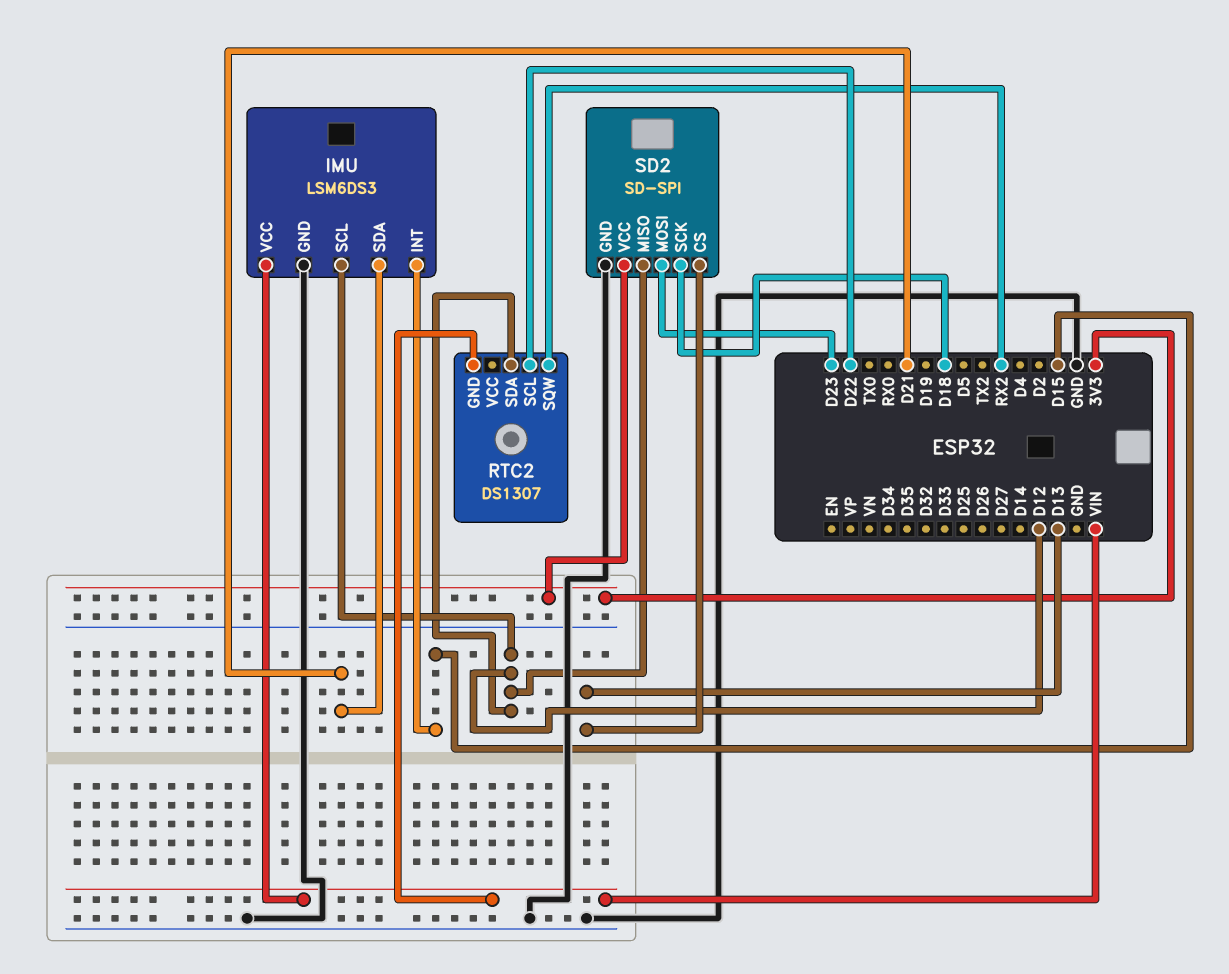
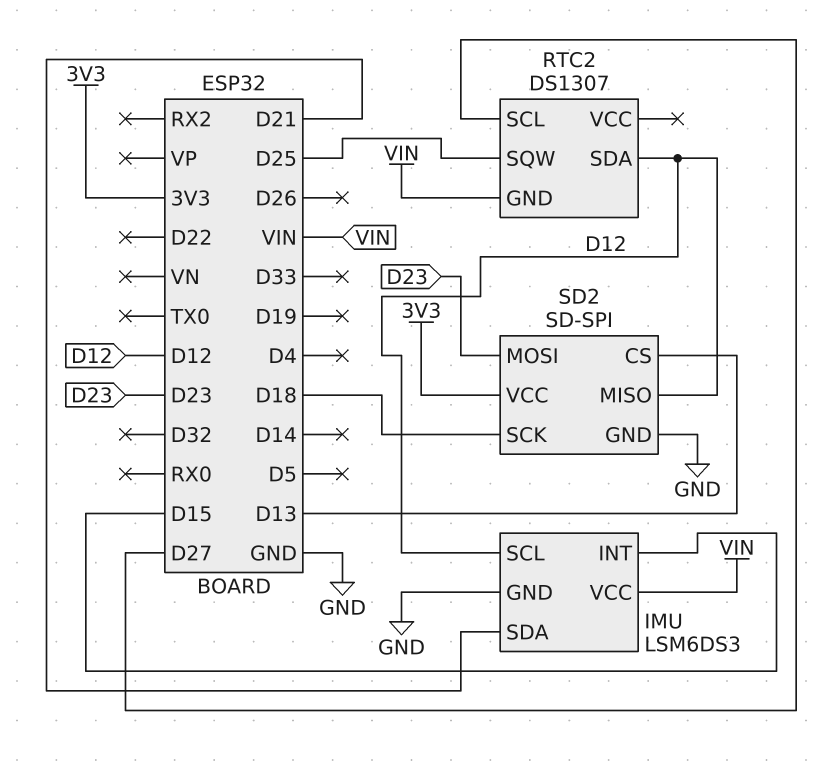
RTC2 pin SCL: D22 -> D27
RTC2 pin SQW: RX2 -> D25

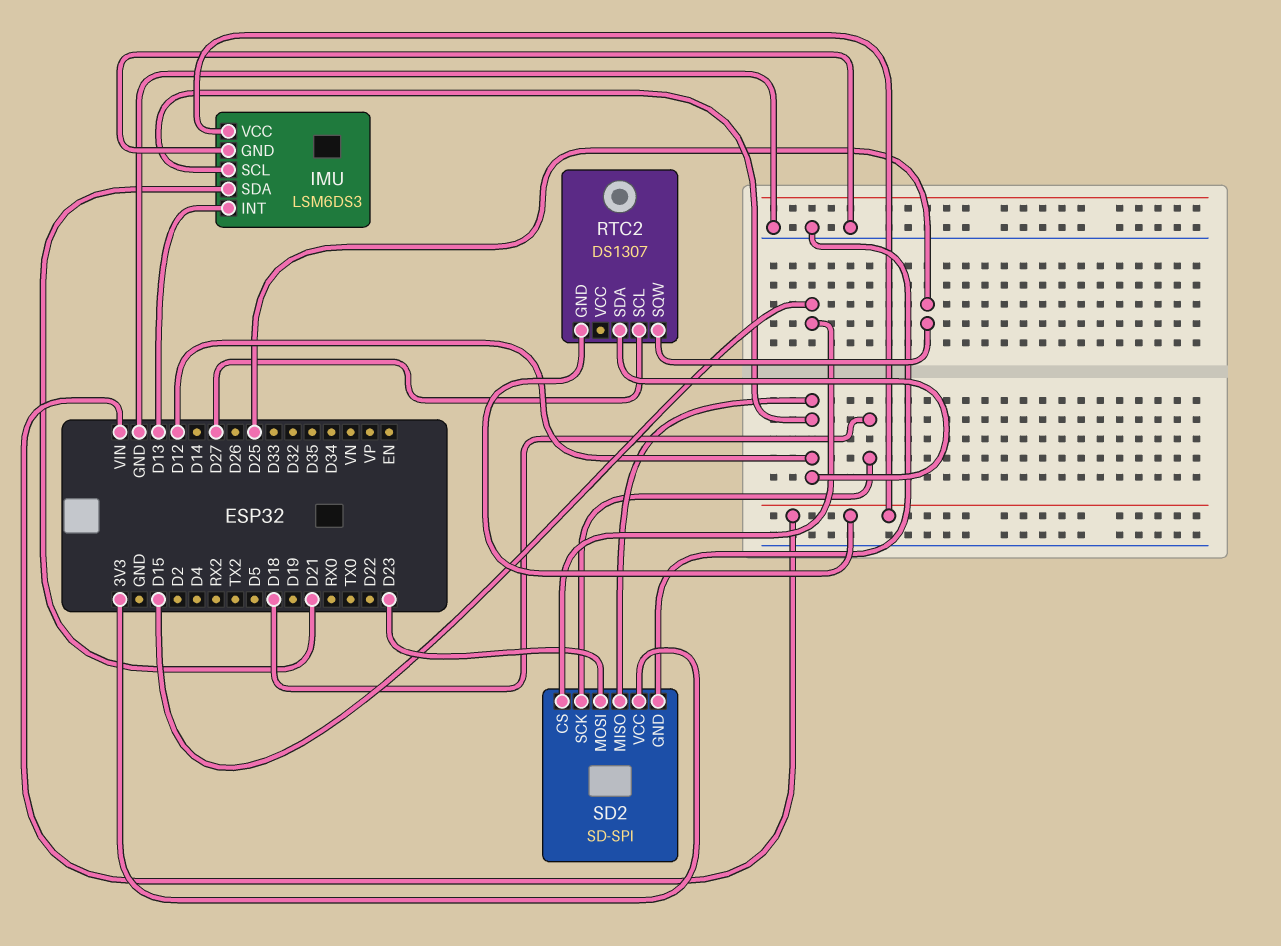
IMU pin INT: D15 -> D13
SD2 pin CS: D13 -> D15

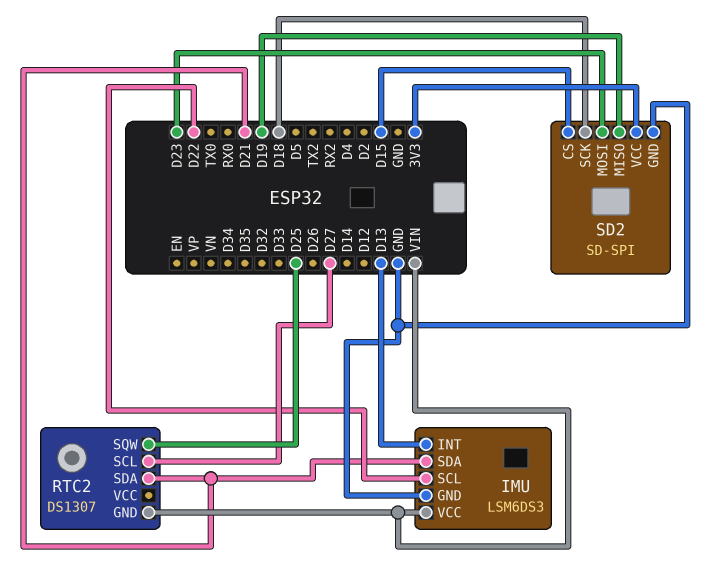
IMU pin SCL: D12 -> D22
RTC2 pin SDA: D12 -> D21
SD2 pin MISO: D12 -> D19

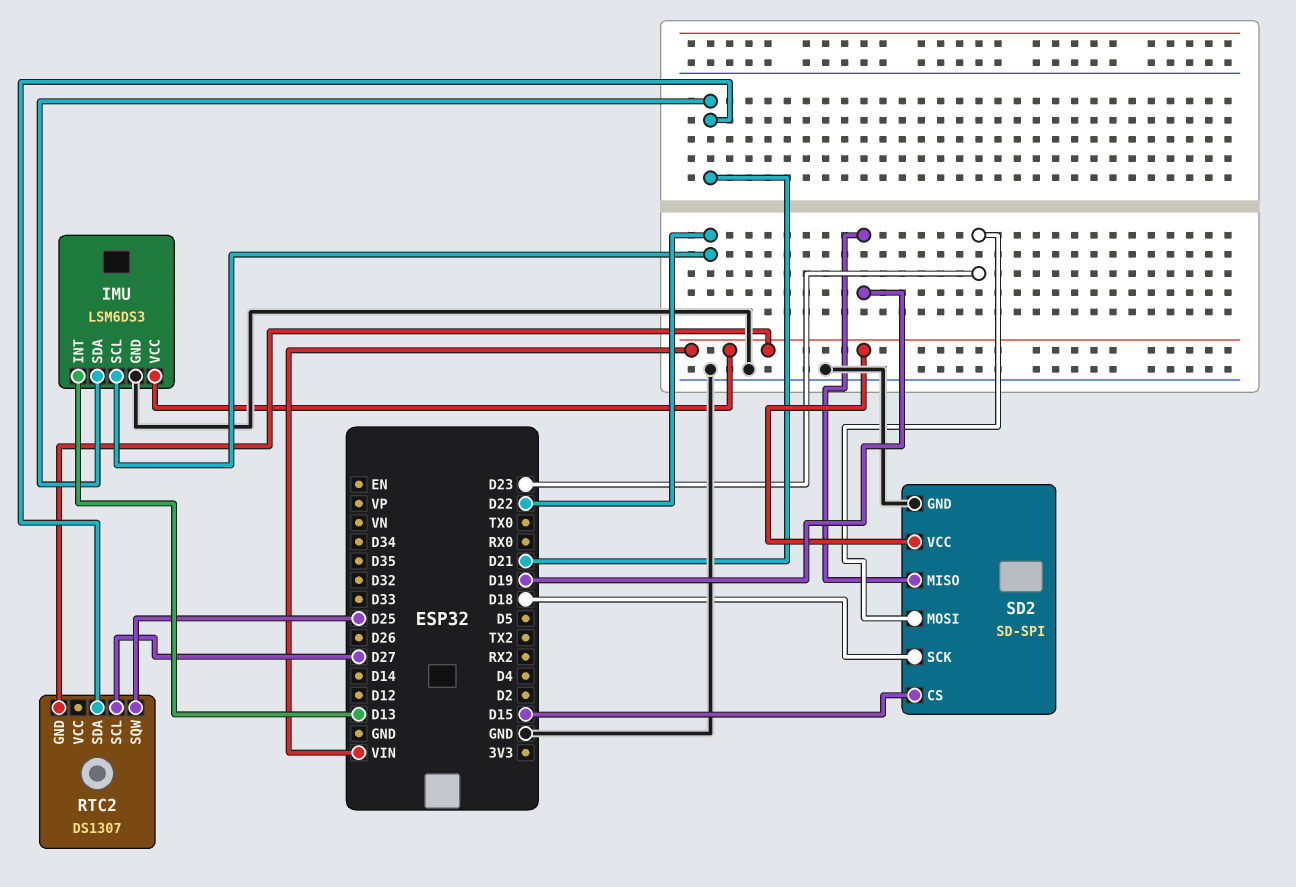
SD2 pin VCC: 3V3 -> VIN

